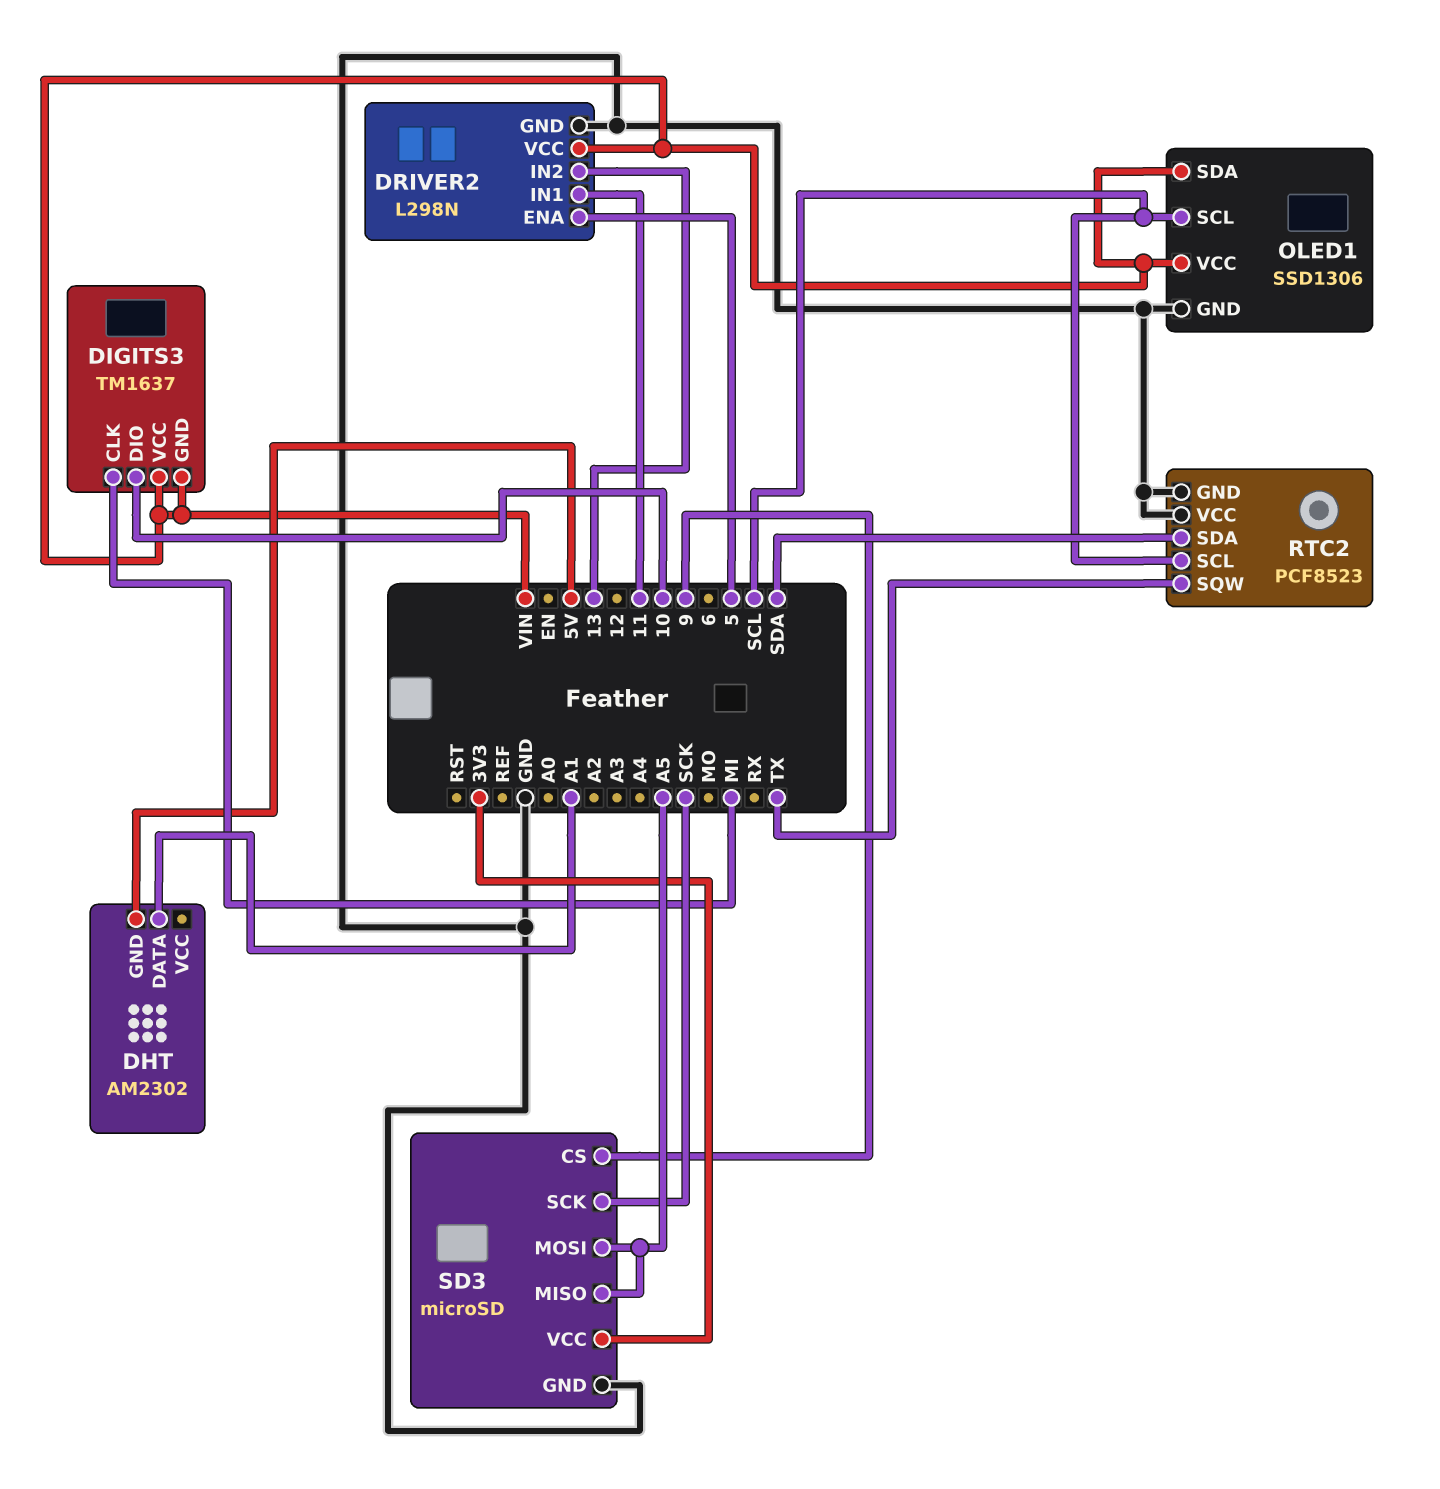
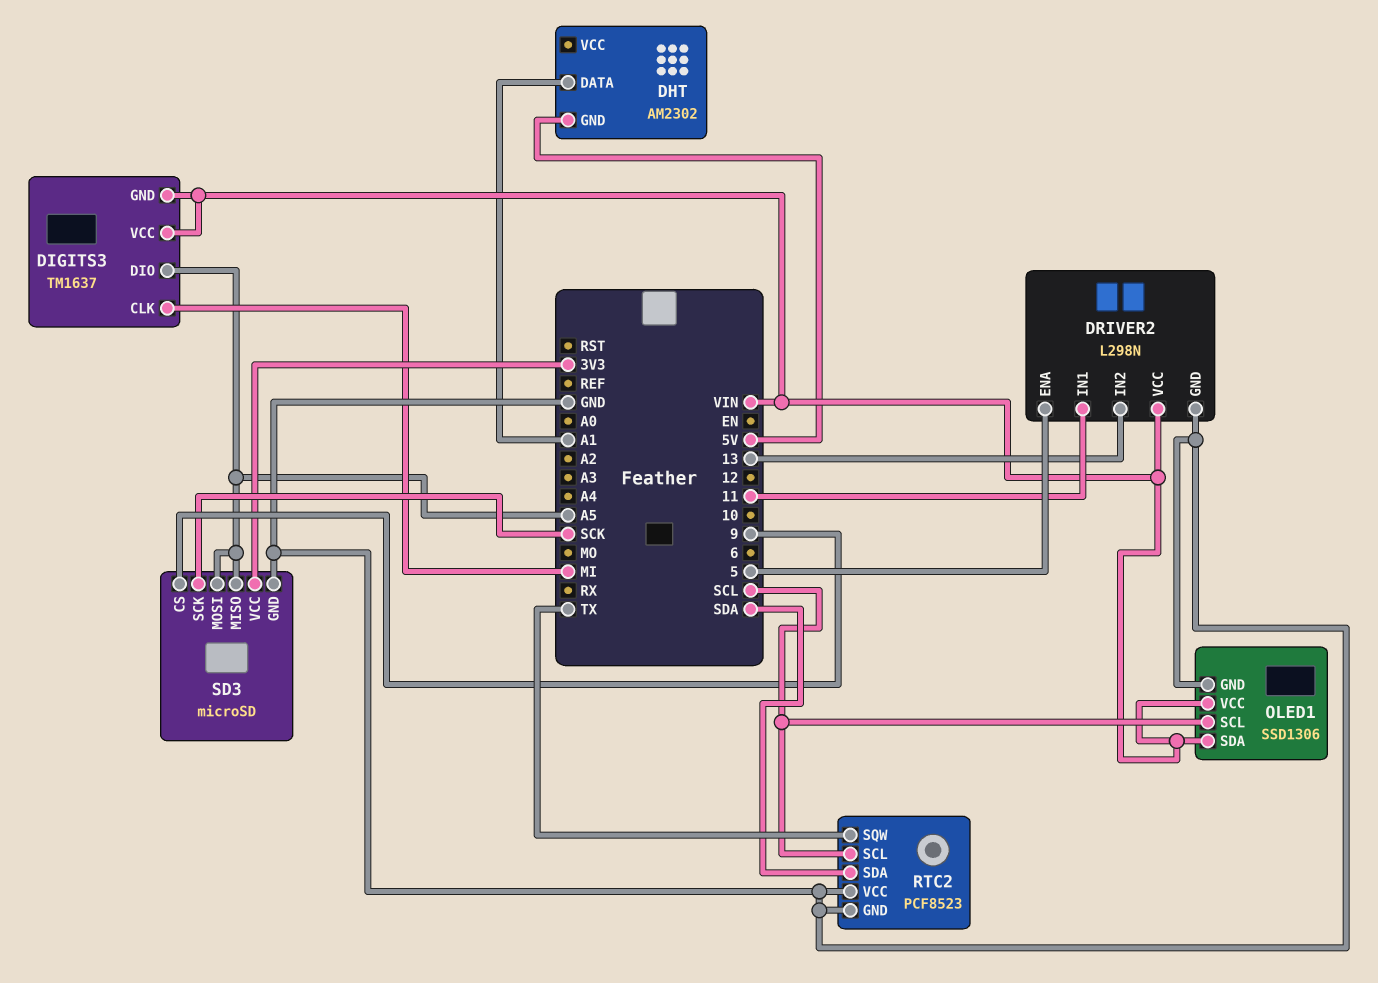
DIGITS3 pin DIO: 10 -> A5

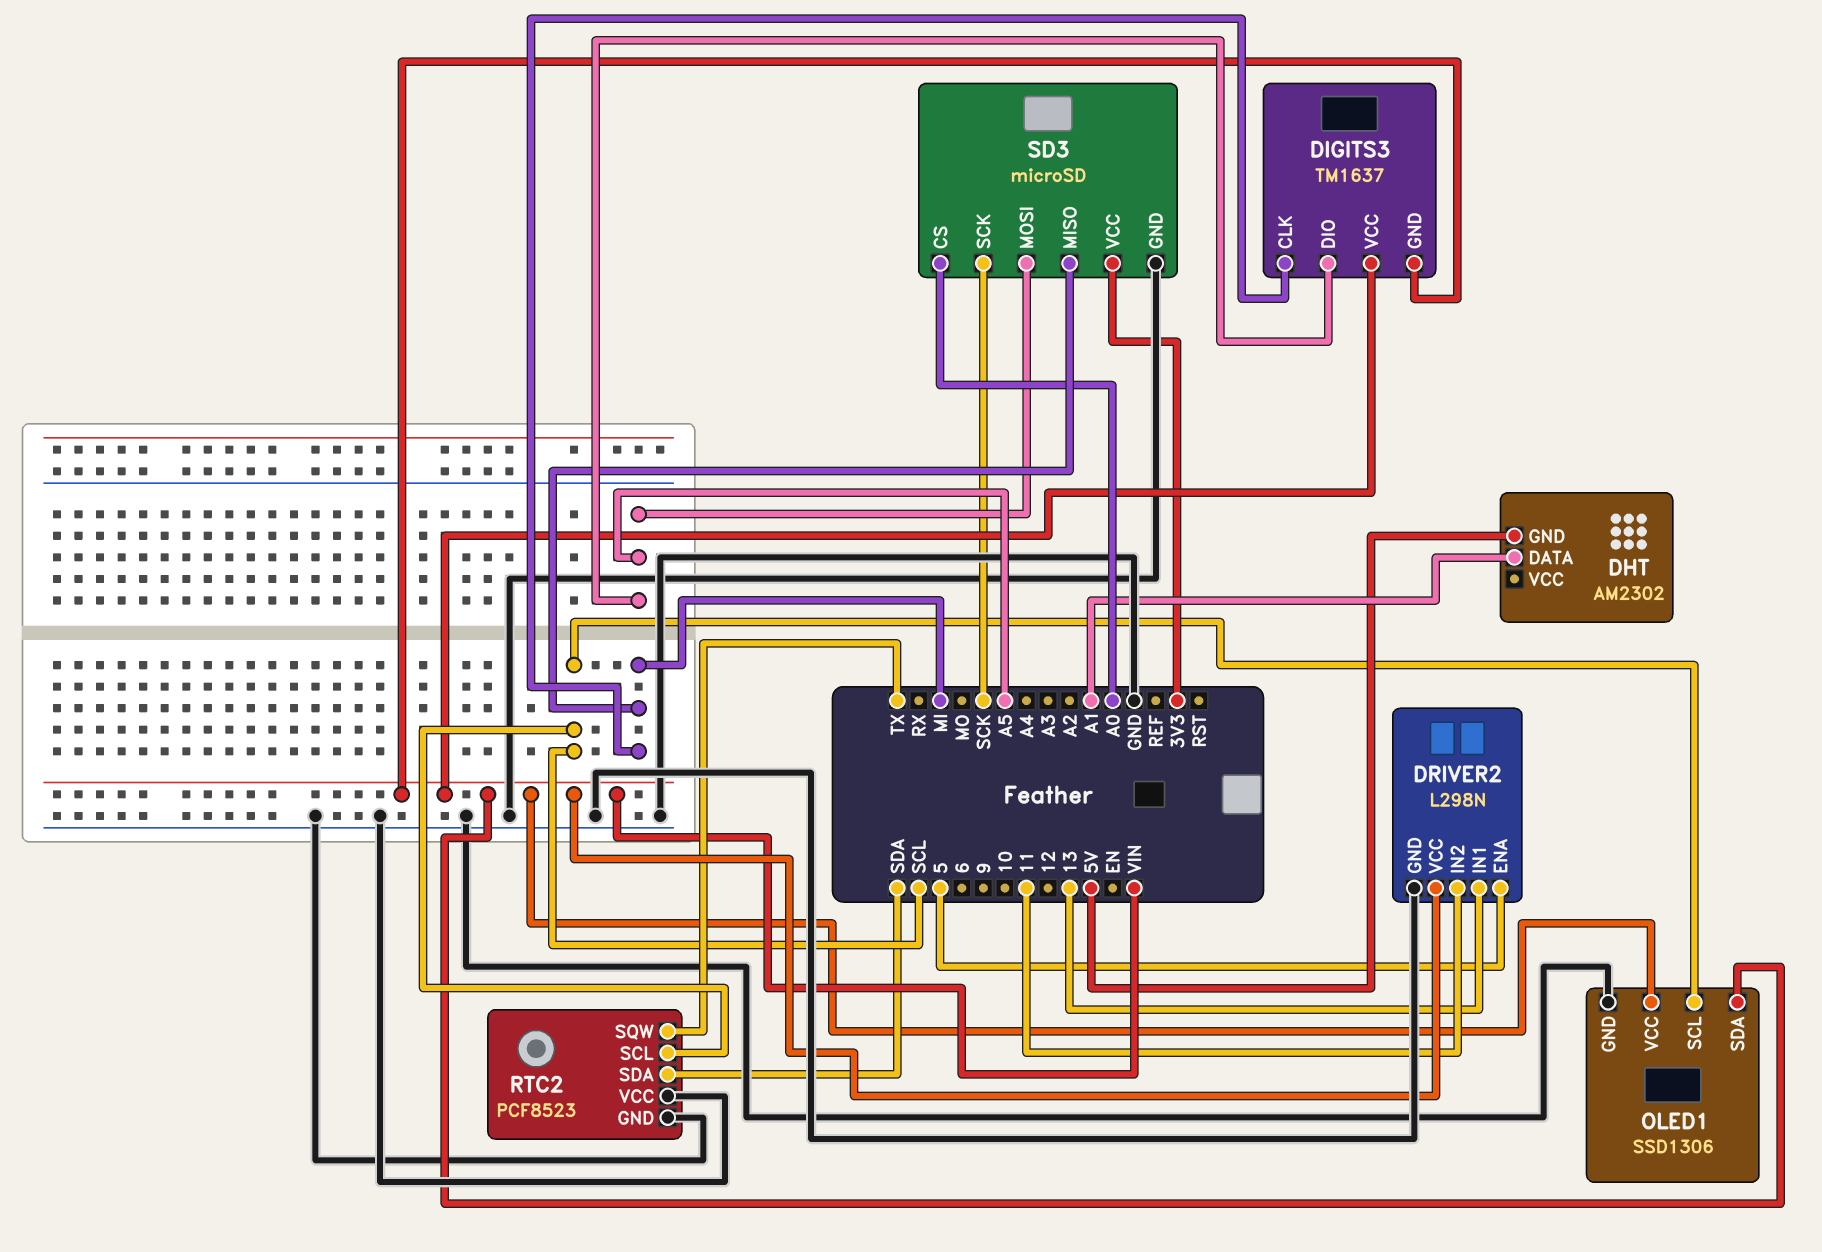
DRIVER2 pin IN1: 11 -> 13
DRIVER2 pin IN2: 13 -> 11
SD3 pin CS: 9 -> A0
SD3 pin MISO: A5 -> MI

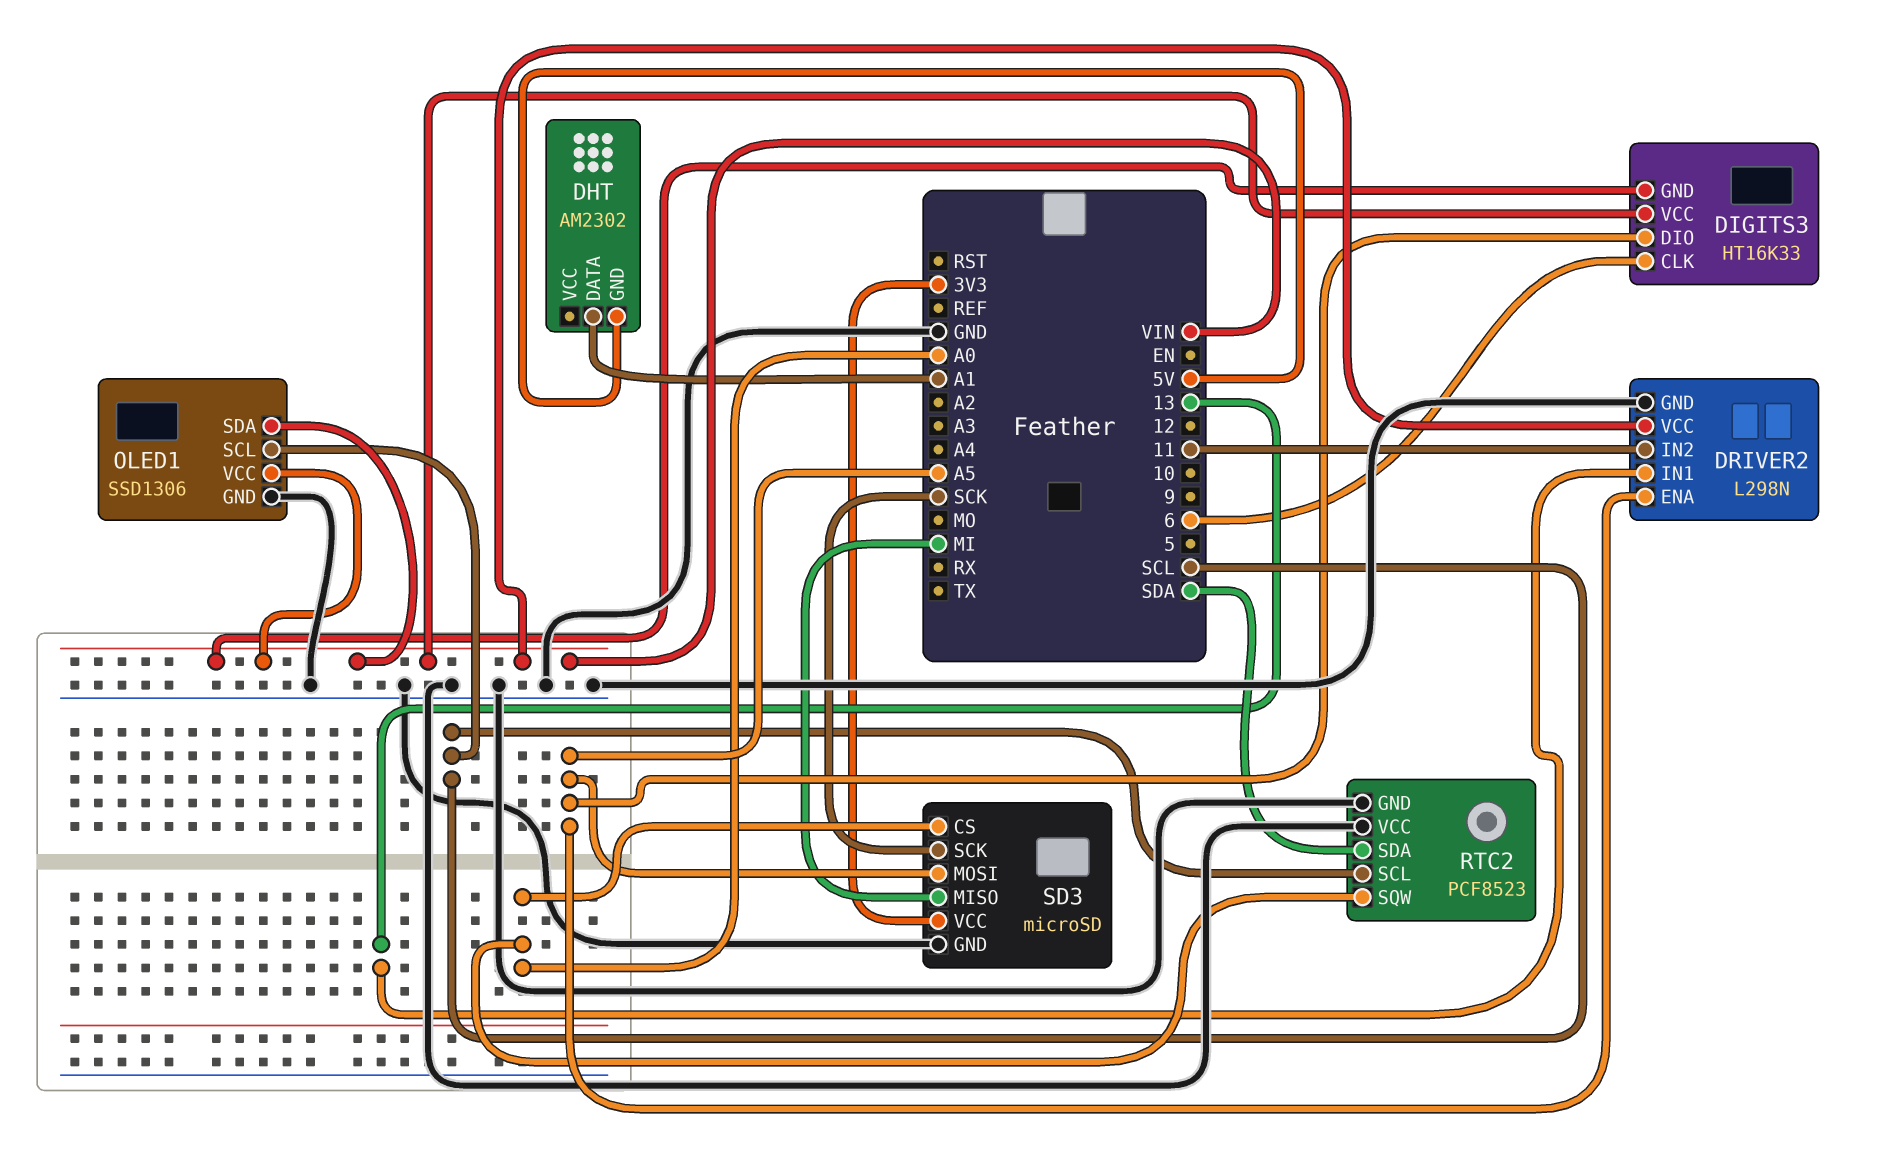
DIGITS3: TM1637 -> HT16K33
DIGITS3 pin CLK: MI -> 6
DRIVER2 pin ENA: 5 -> A5
RTC2 pin SQW: TX -> A0

